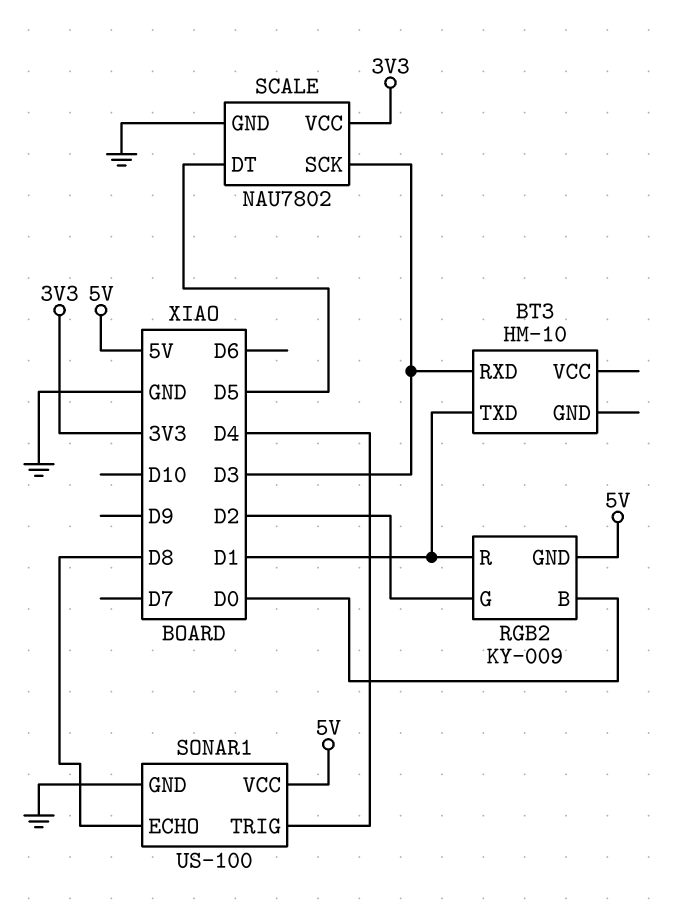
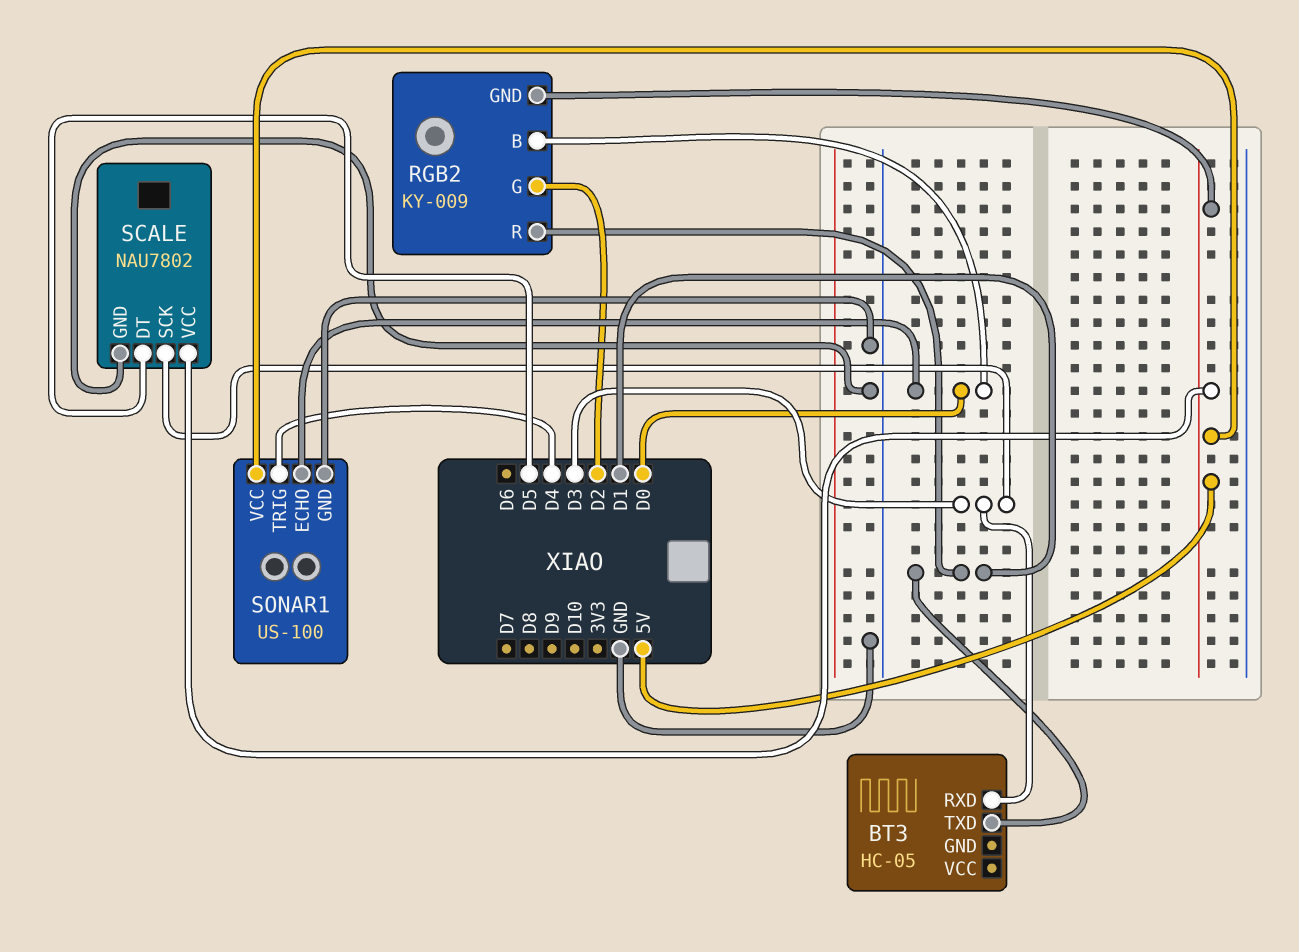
BT3: HM-10 -> HC-05
SCALE pin VCC: 3V3 -> 5V
SONAR1 pin ECHO: D8 -> D0

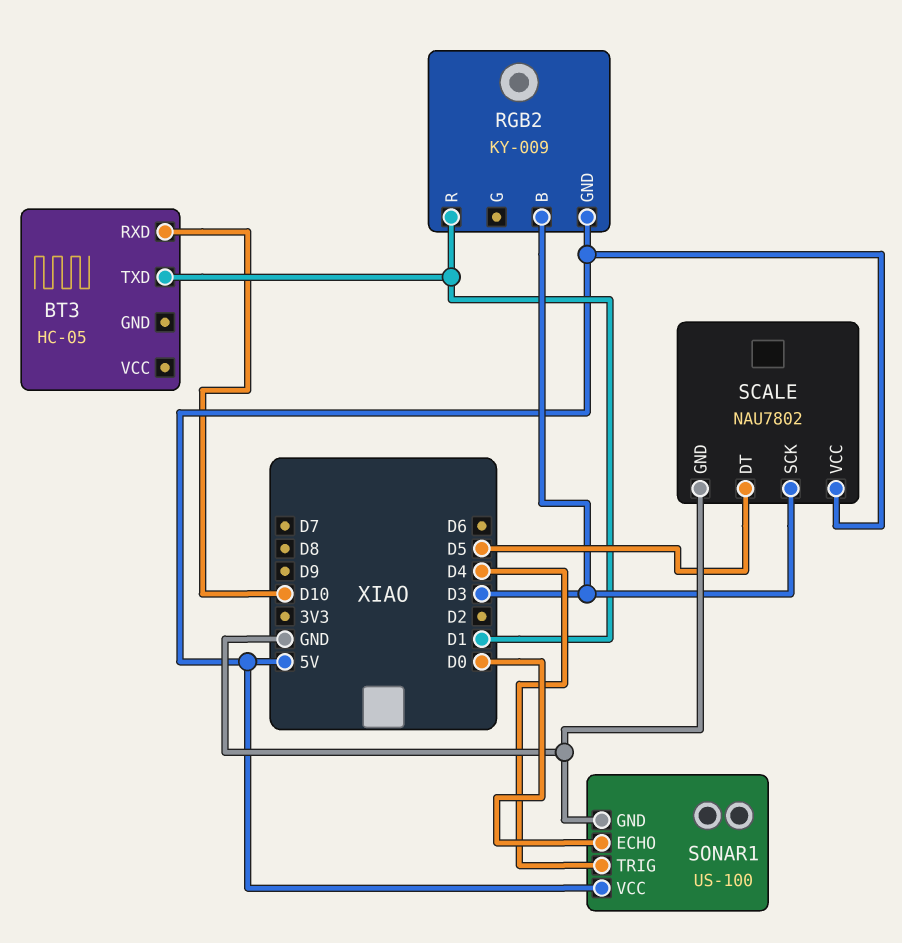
BT3 pin RXD: D3 -> D10
RGB2 pin B: D0 -> D3
RGB2 pin G: D2 -> none

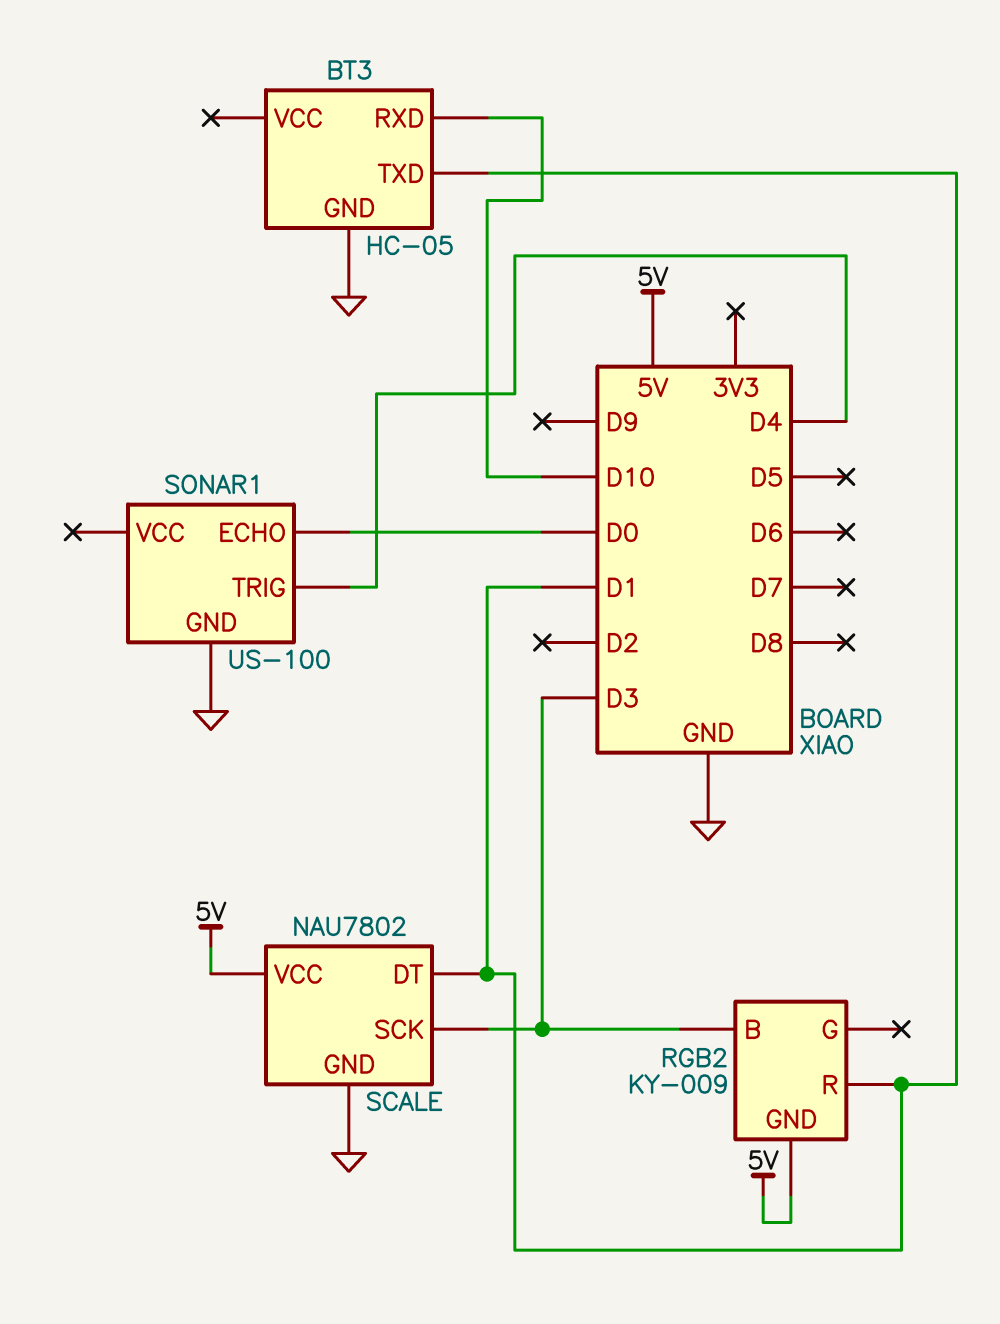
BT3 pin GND: none -> GND
SCALE pin DT: D5 -> D1
SONAR1 pin VCC: 5V -> none

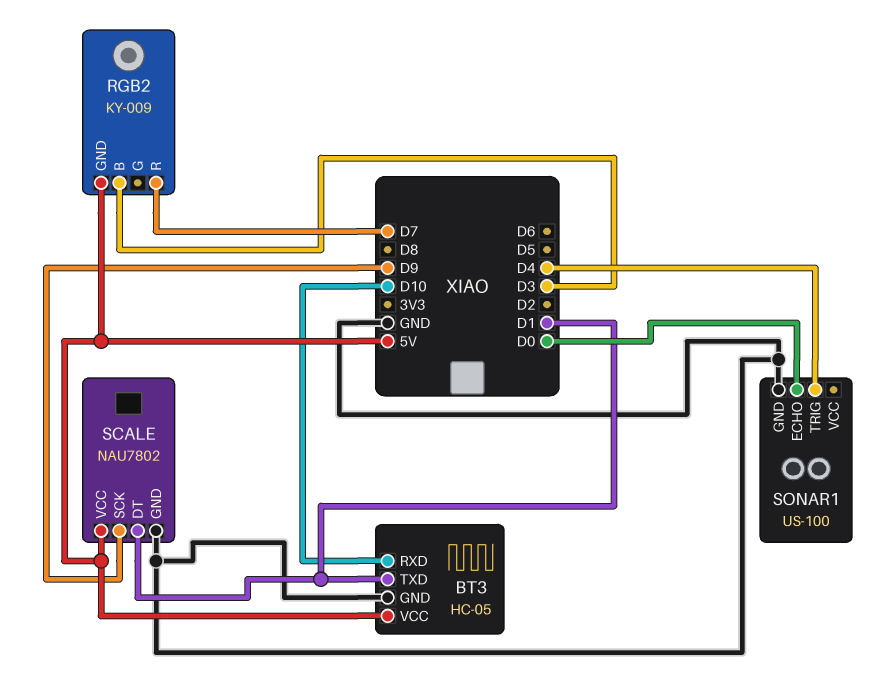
BT3 pin VCC: none -> 5V
RGB2 pin R: D1 -> D7
SCALE pin SCK: D3 -> D9

